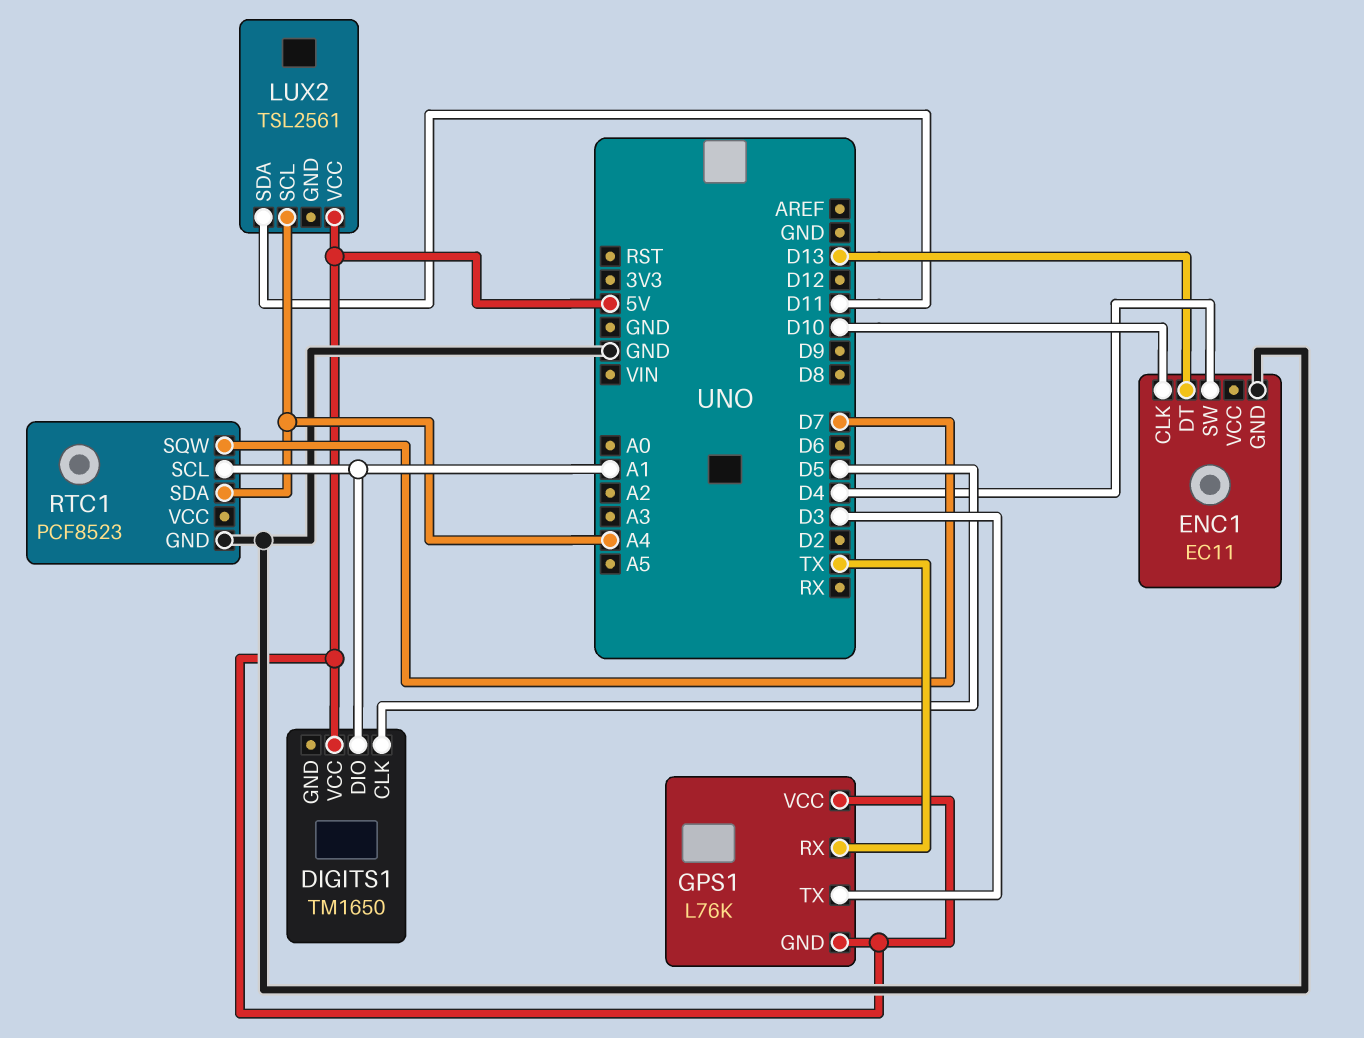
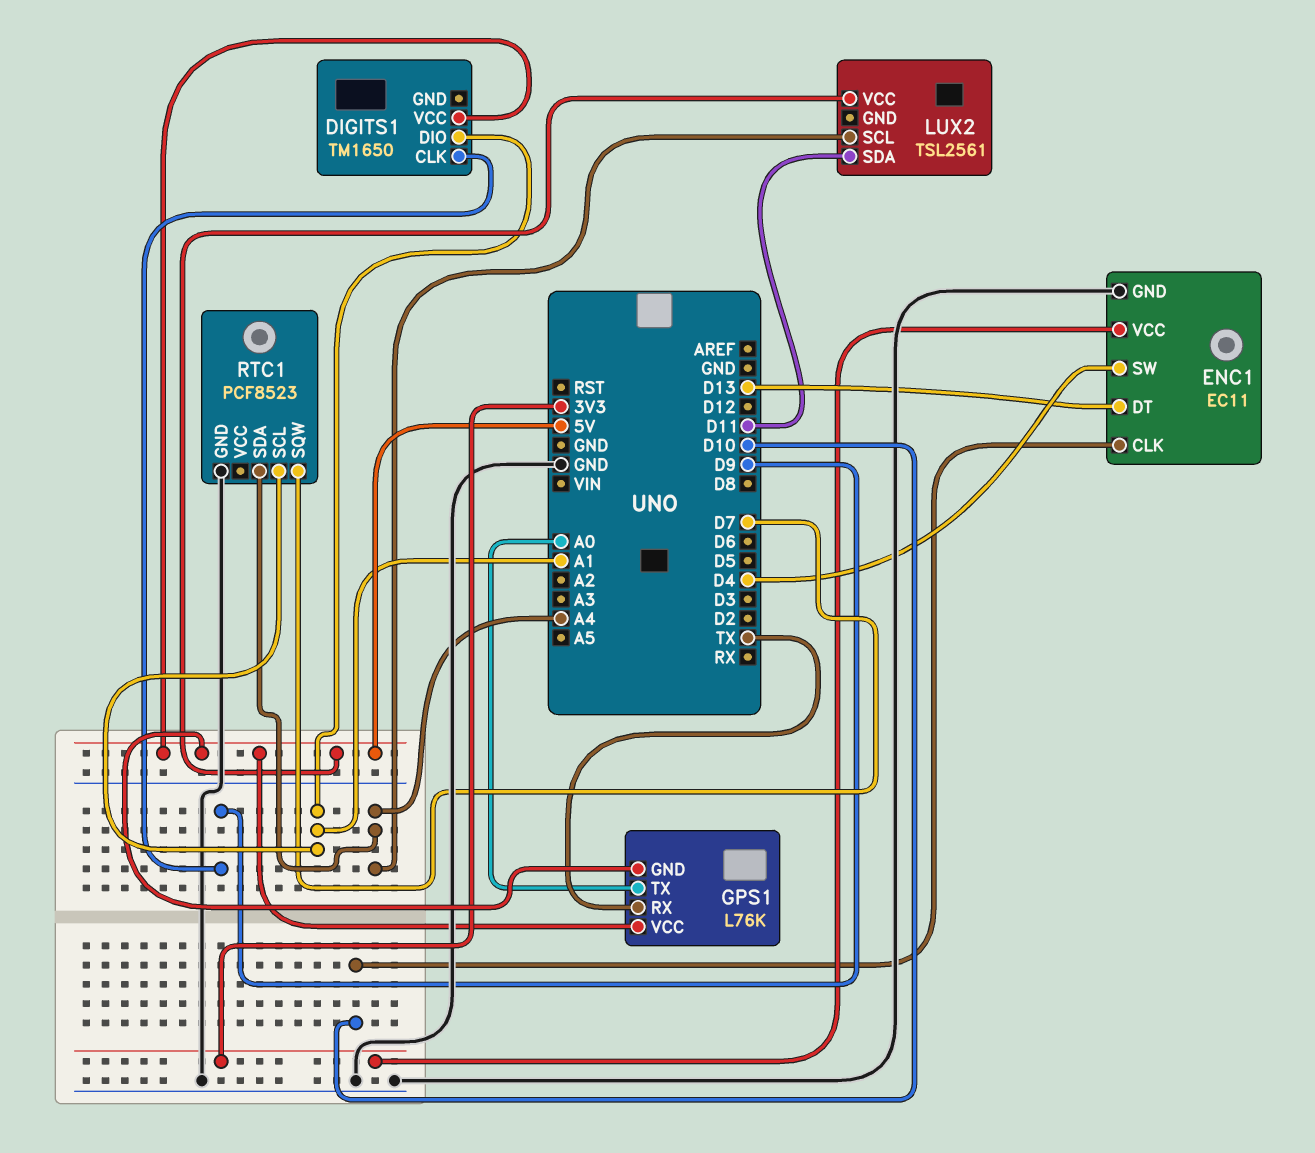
DIGITS1 pin CLK: D5 -> D9
ENC1 pin VCC: none -> 3V3
GPS1 pin TX: D3 -> A0

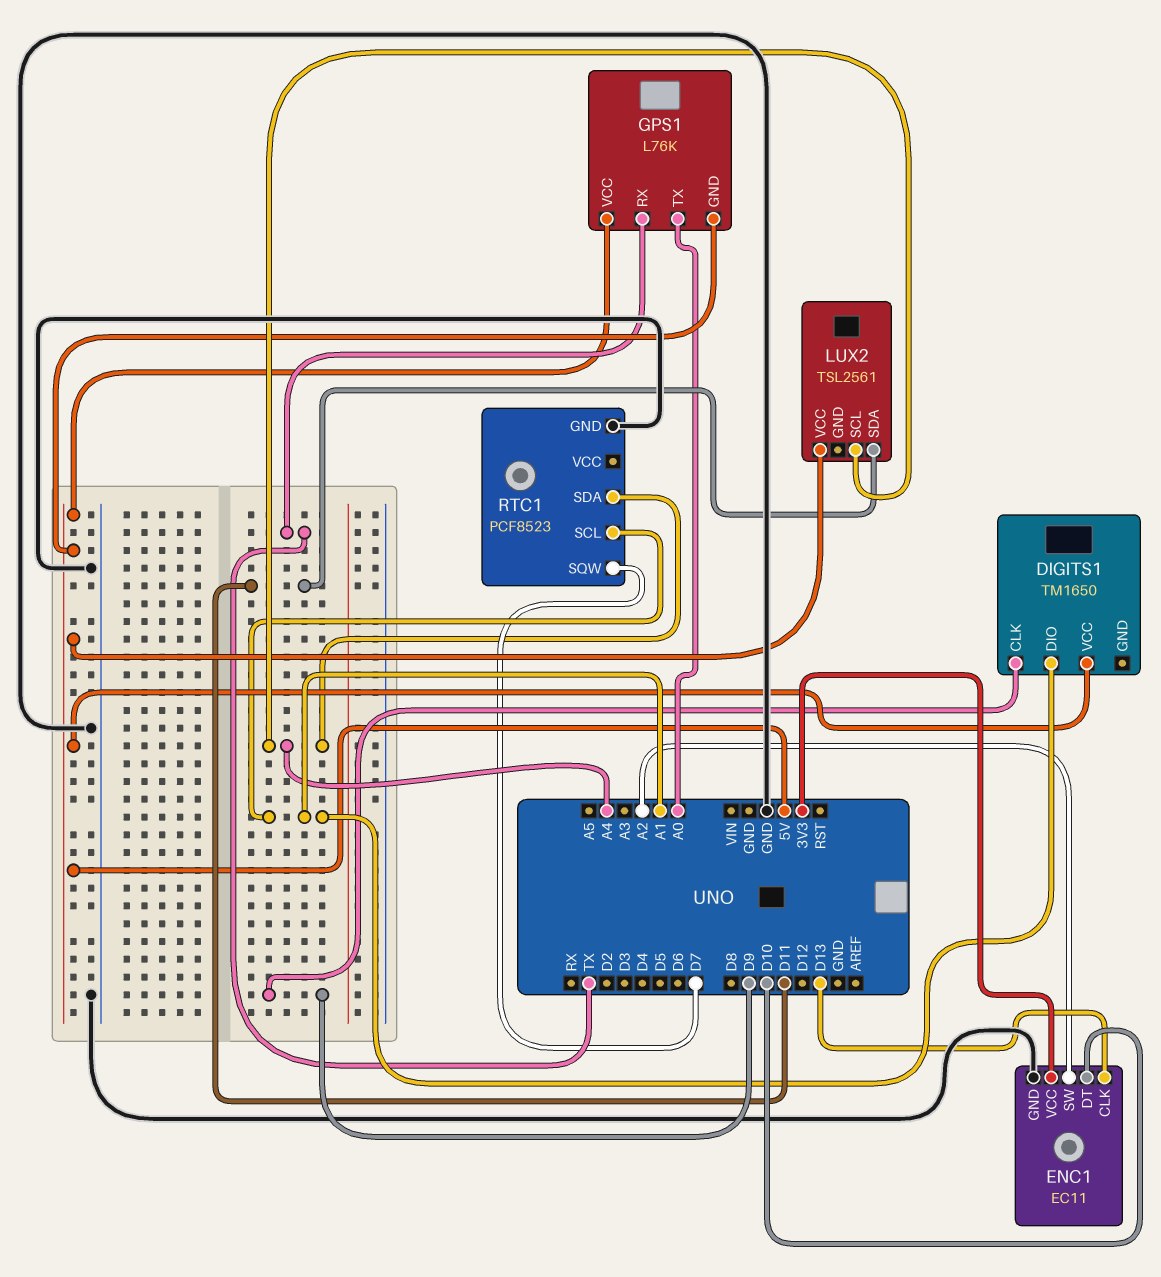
ENC1 pin CLK: D10 -> D13
ENC1 pin DT: D13 -> D10
ENC1 pin SW: D4 -> A2

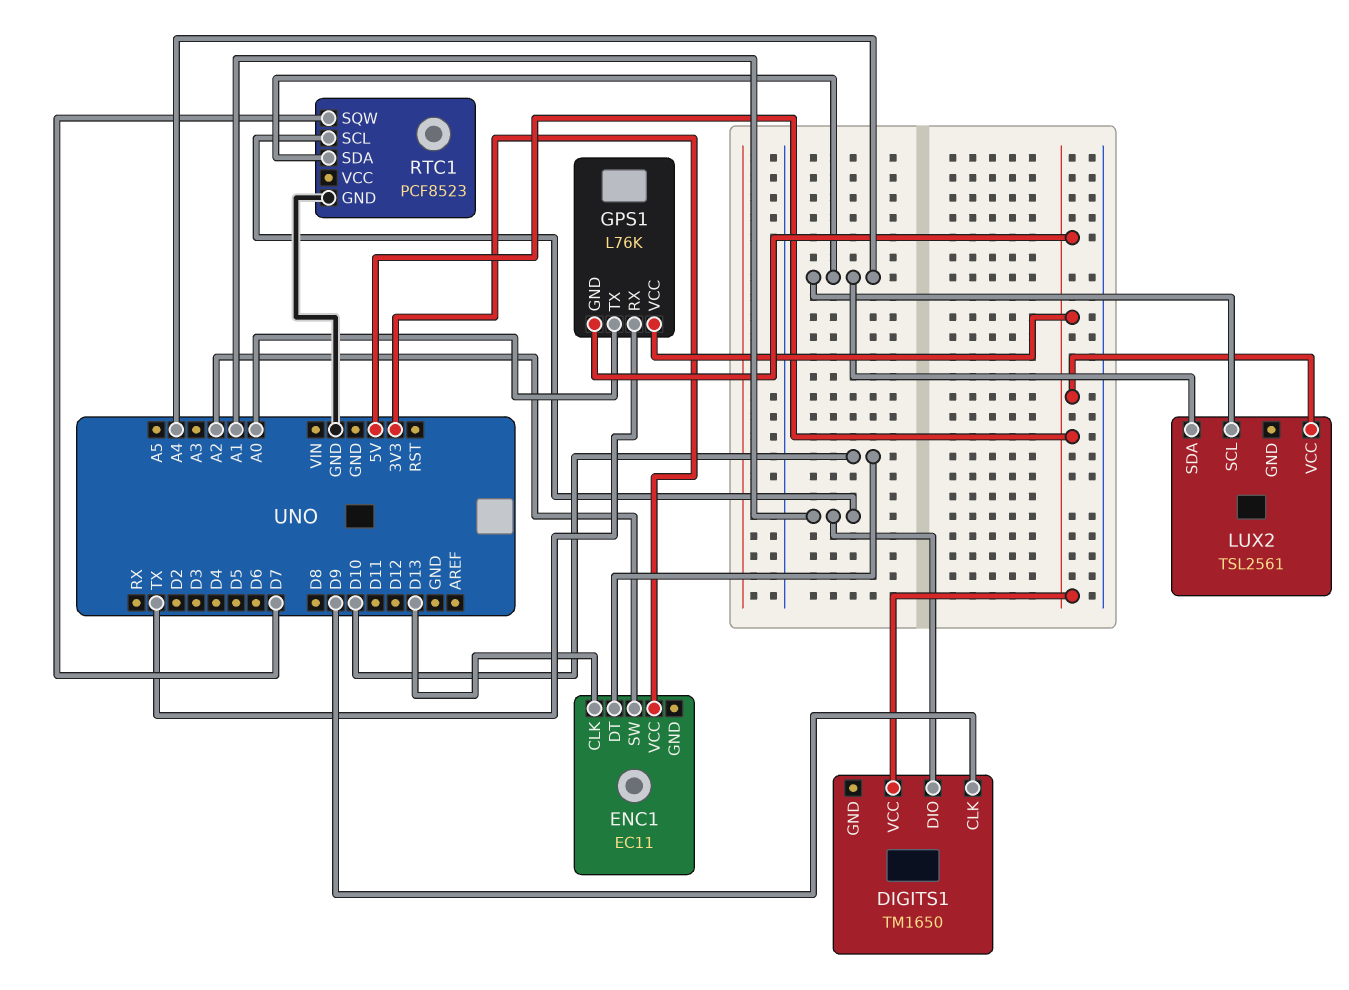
ENC1 pin GND: GND -> none
LUX2 pin SDA: D11 -> A4

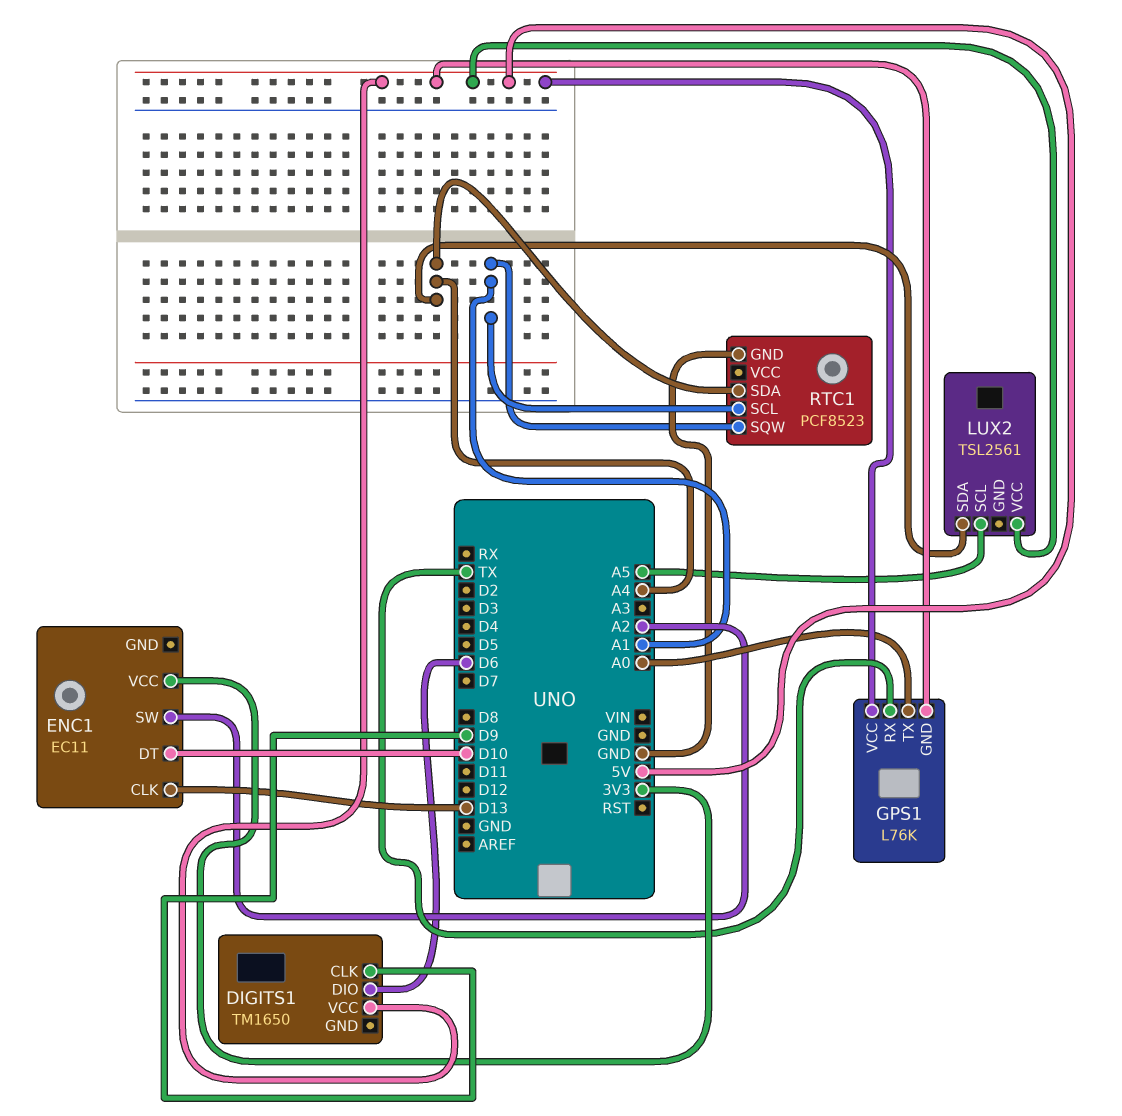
DIGITS1 pin DIO: A1 -> D6
LUX2 pin SCL: A4 -> A5
RTC1 pin SQW: D7 -> A1

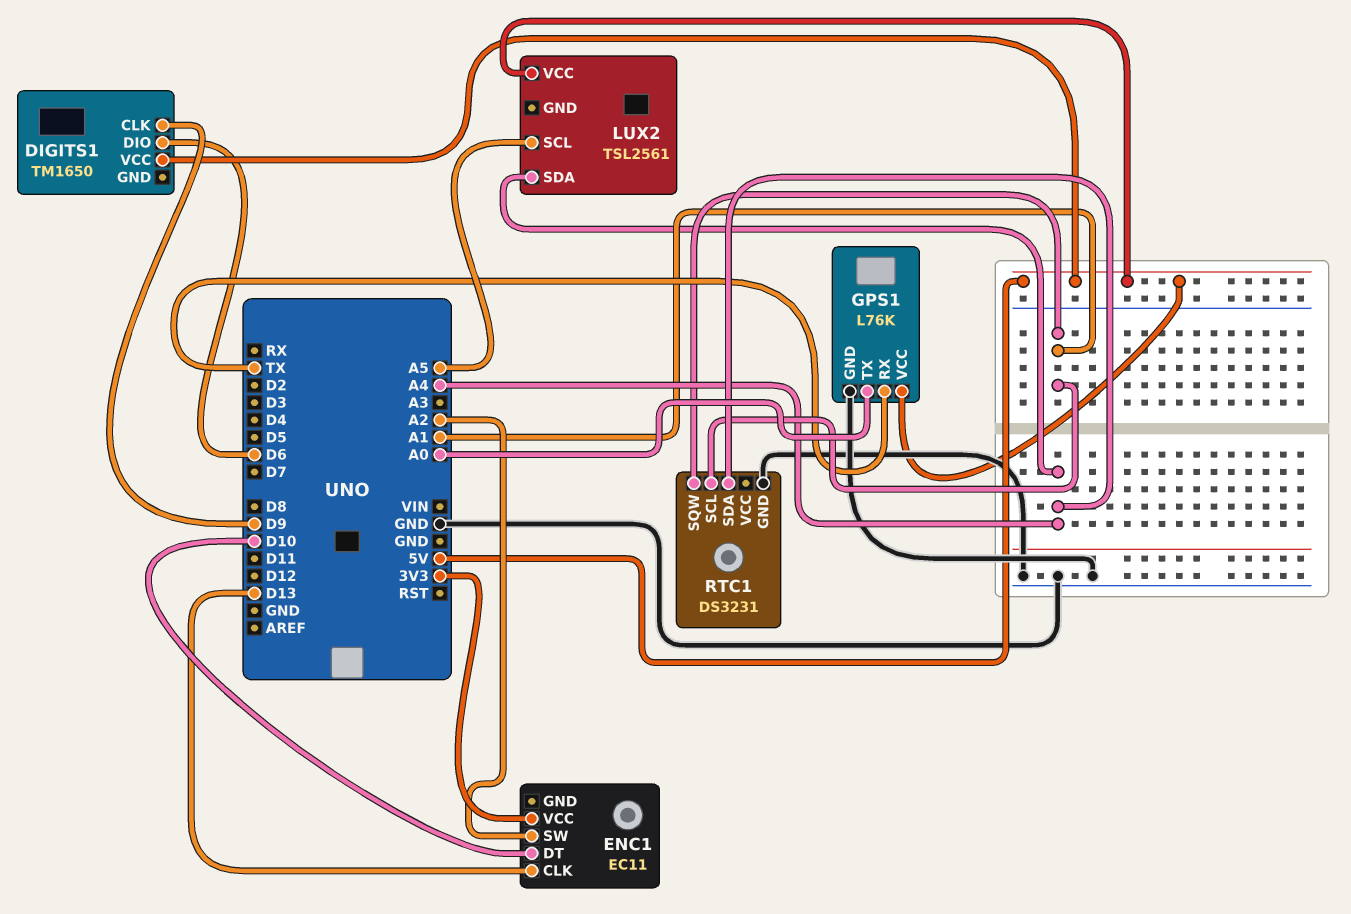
GPS1 pin GND: 5V -> GND
RTC1: PCF8523 -> DS3231

